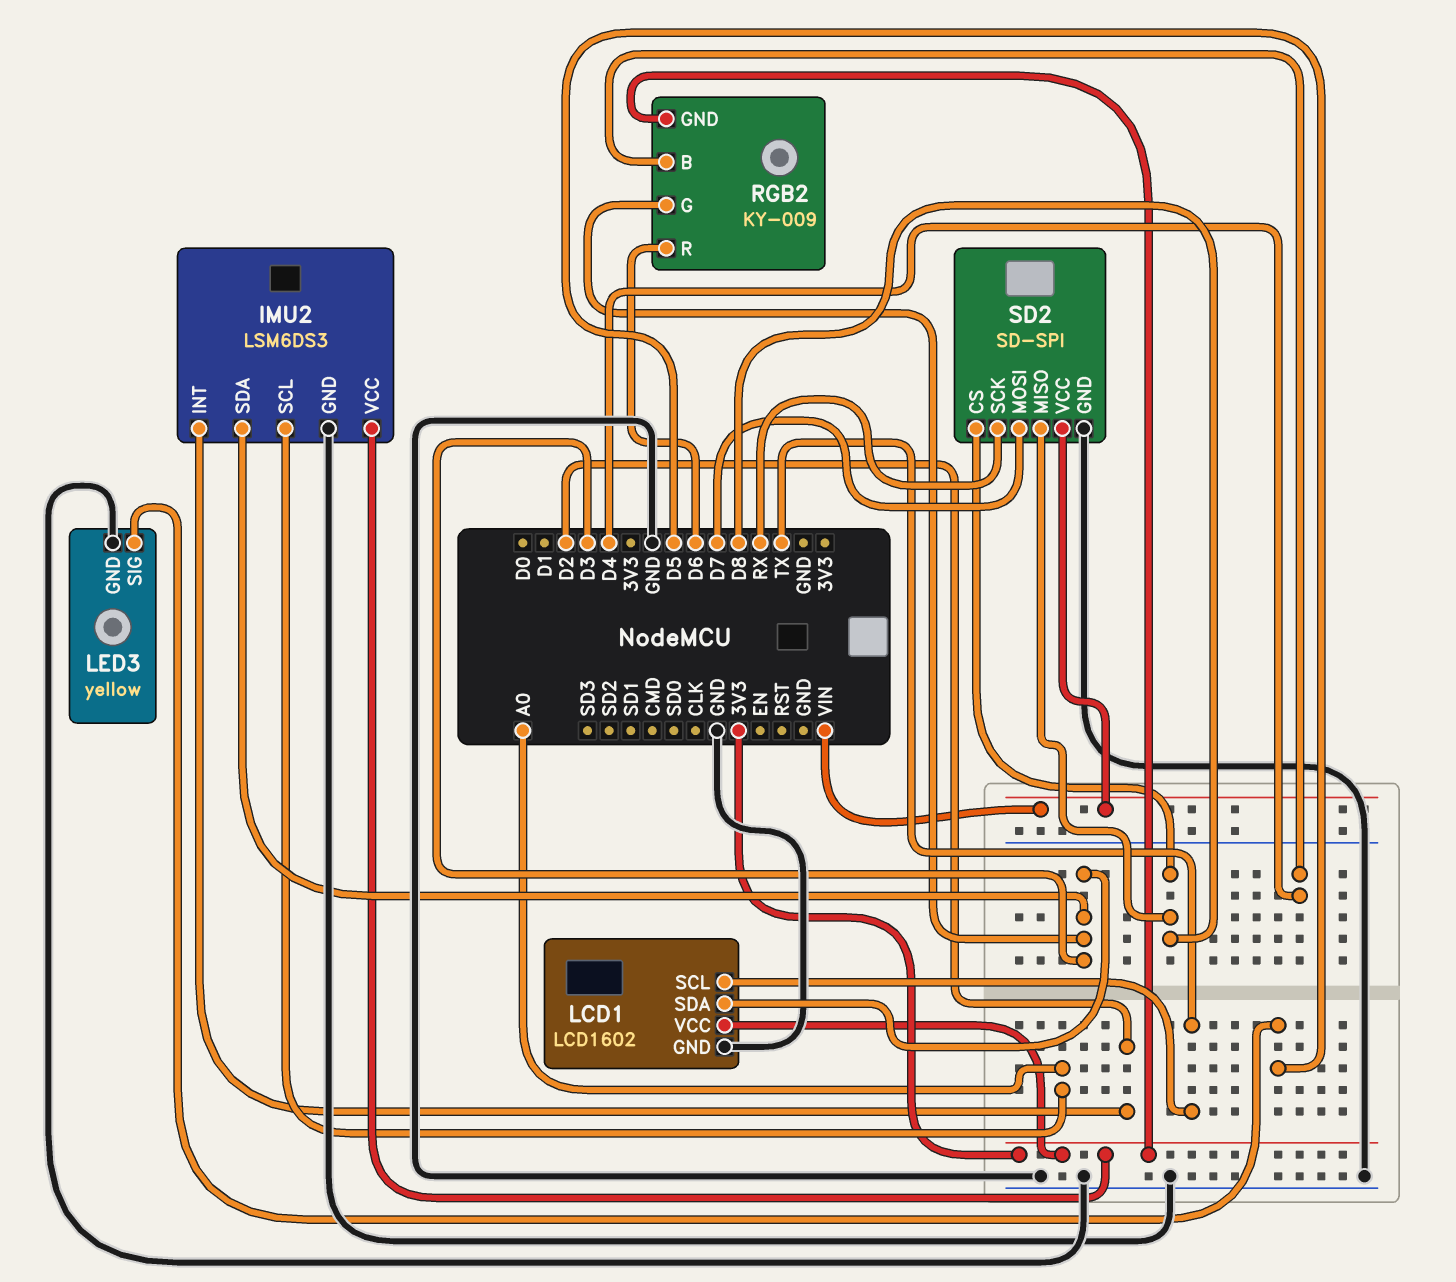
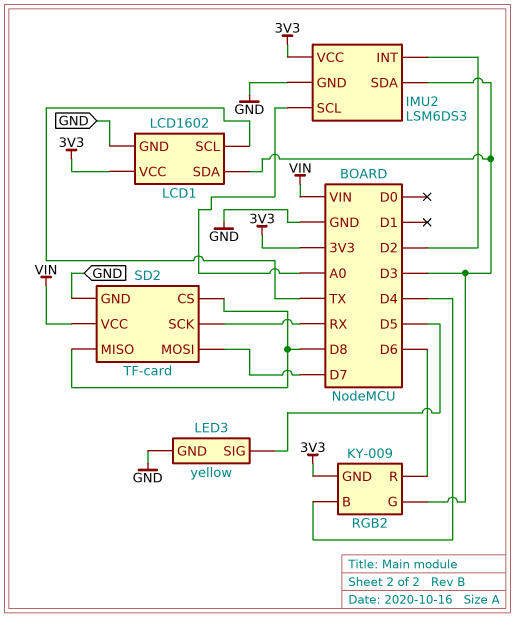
SD2: SD-SPI -> TF-card

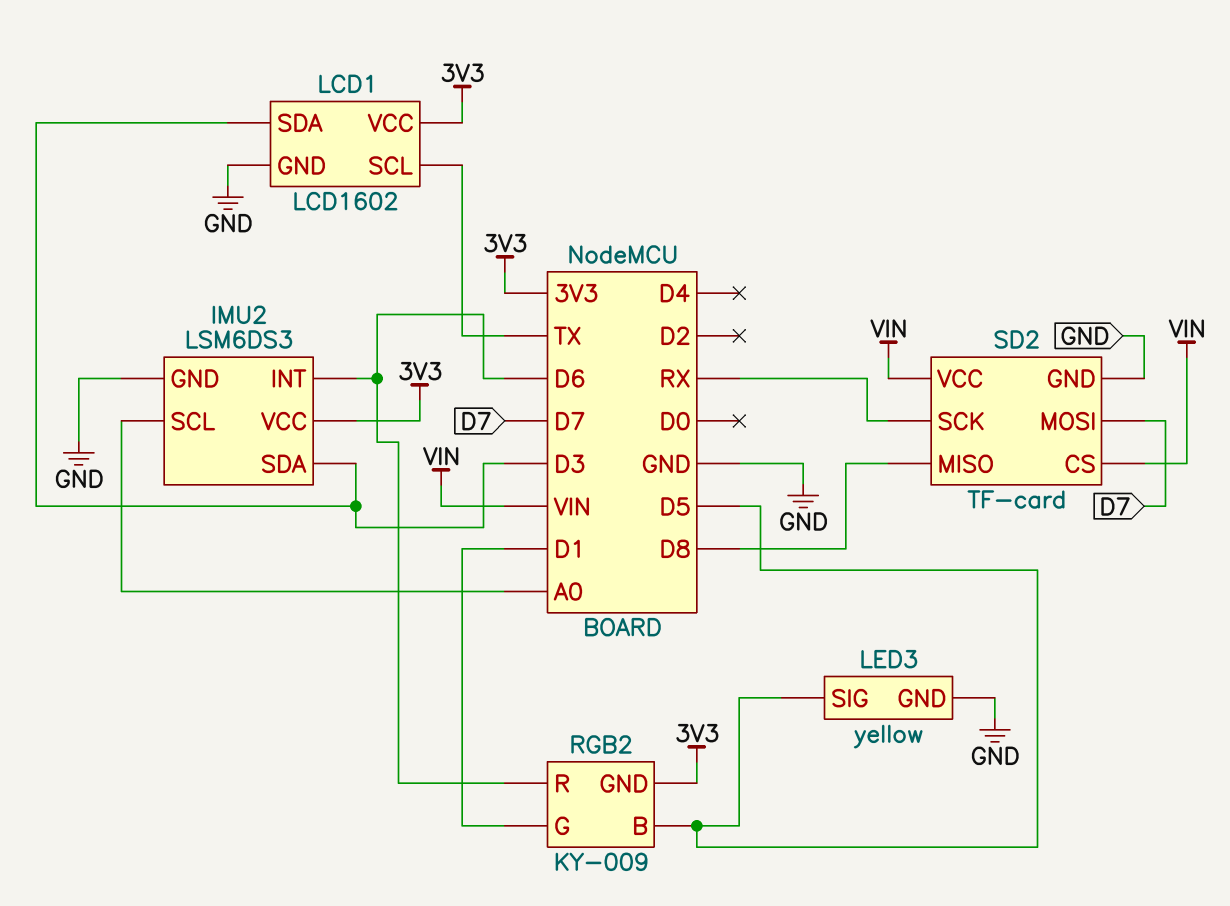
IMU2 pin INT: D2 -> D6
RGB2 pin B: D4 -> D5
RGB2 pin G: D3 -> D1
SD2 pin CS: D8 -> VIN

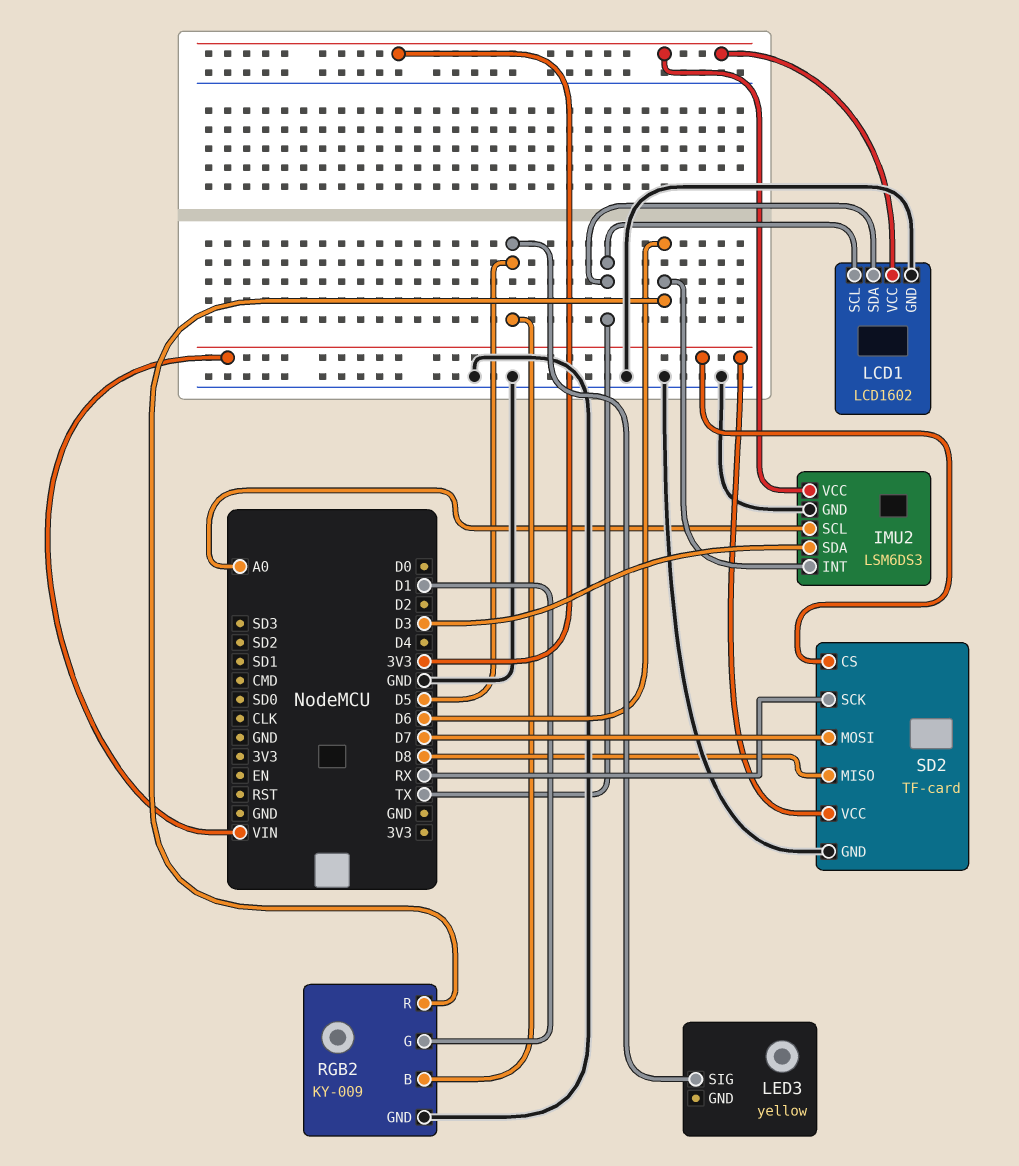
LCD1 pin SDA: D3 -> TX
LED3 pin GND: GND -> none
RGB2 pin GND: 3V3 -> GND

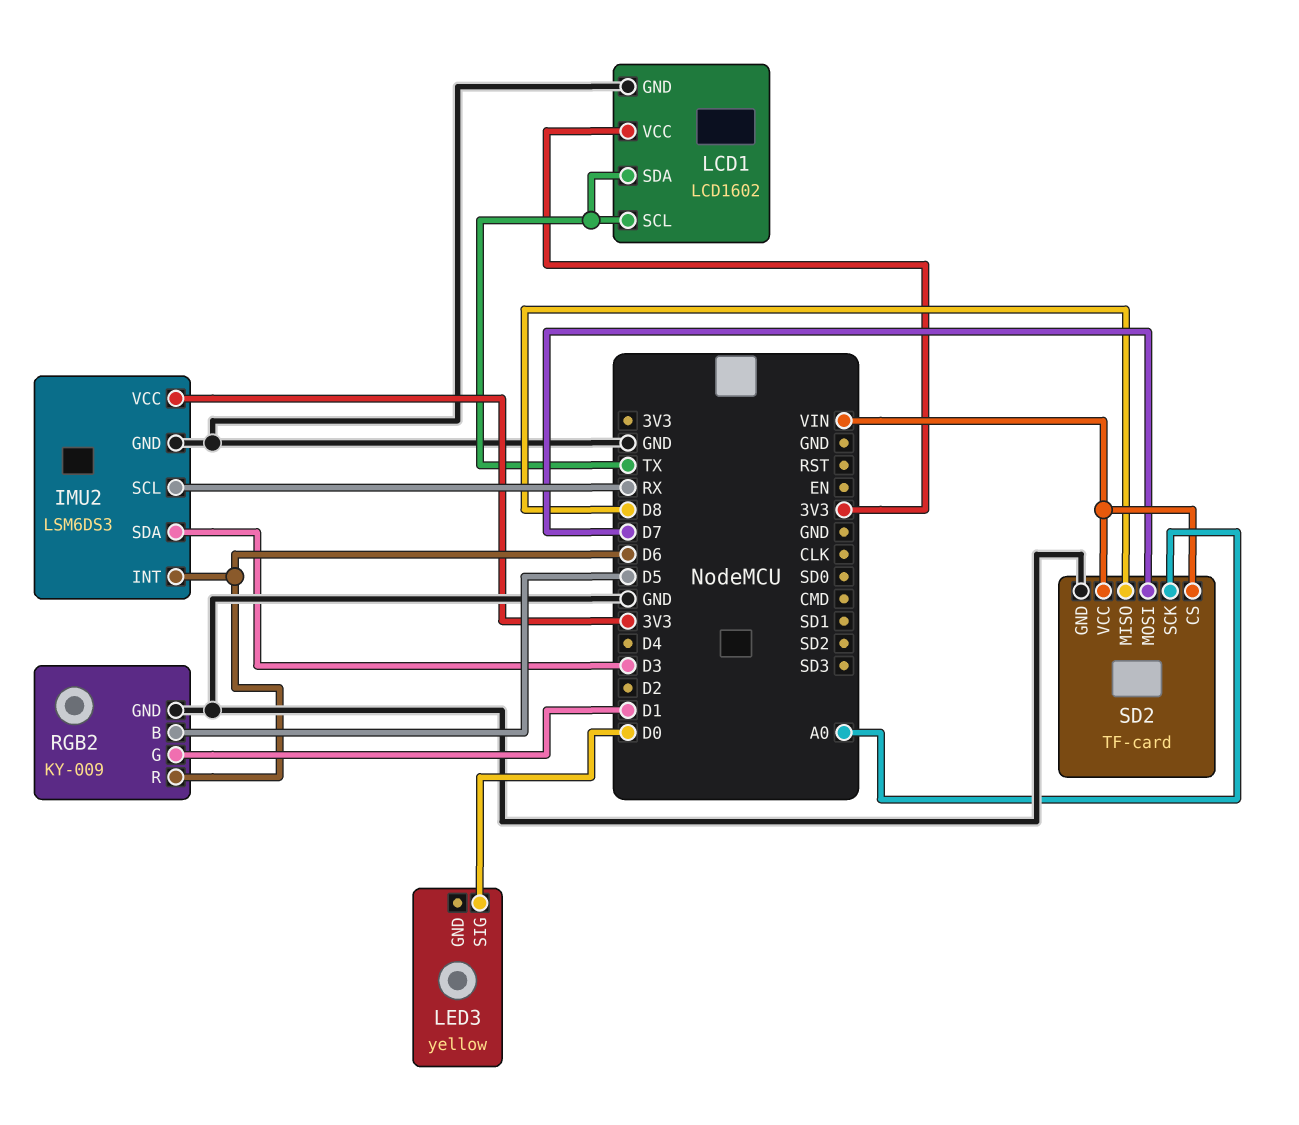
IMU2 pin SCL: A0 -> RX
LED3 pin SIG: D5 -> D0
SD2 pin SCK: RX -> A0

